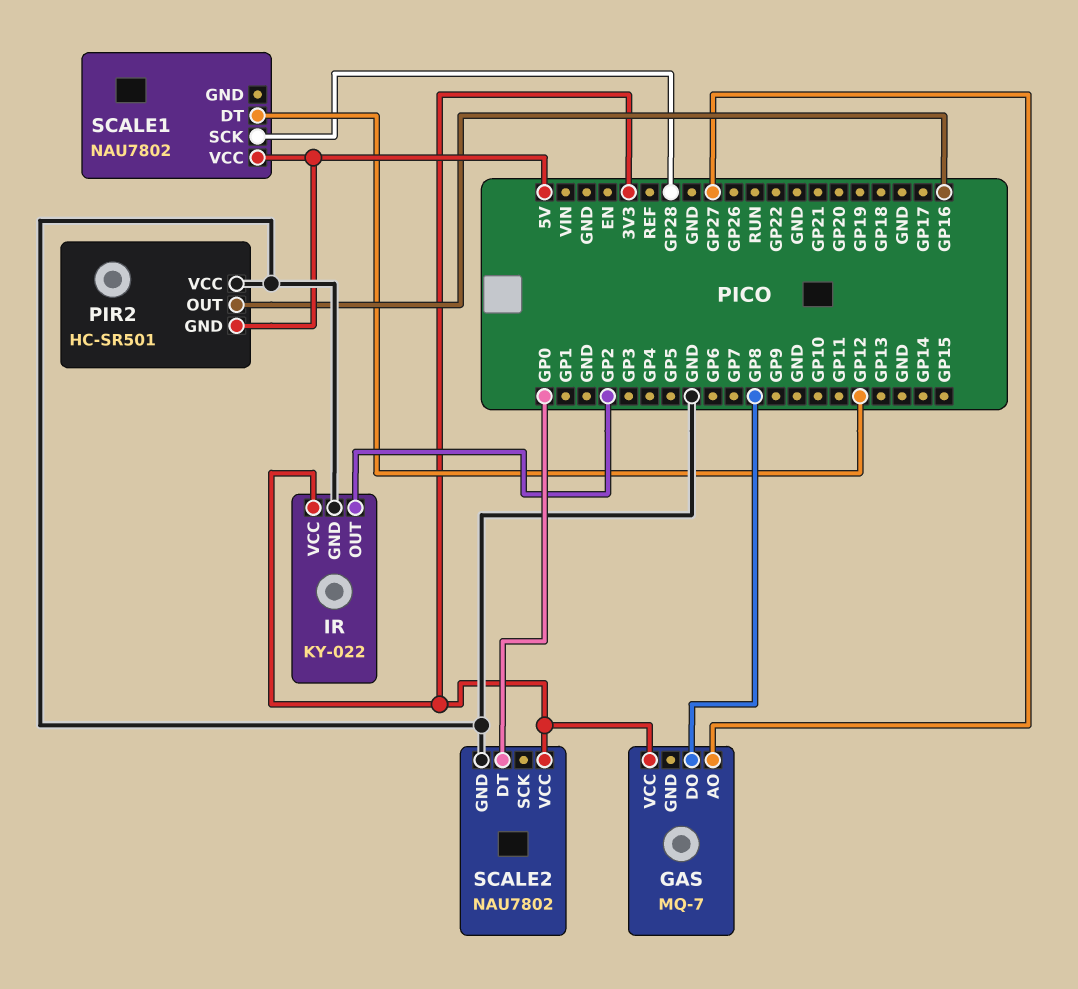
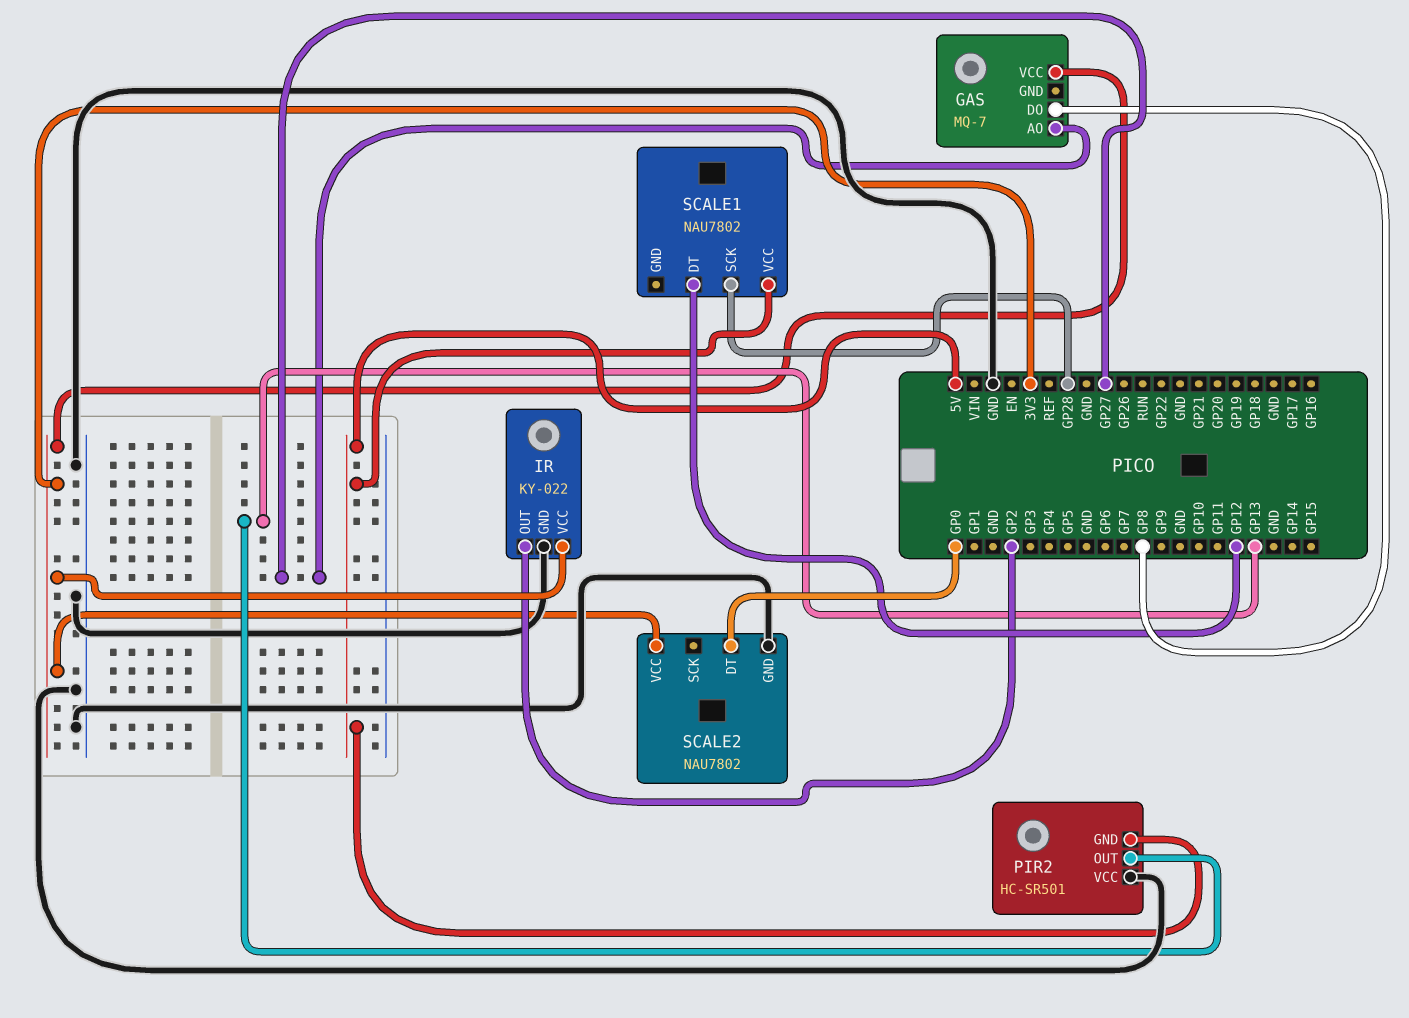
PIR2 pin OUT: GP16 -> GP13

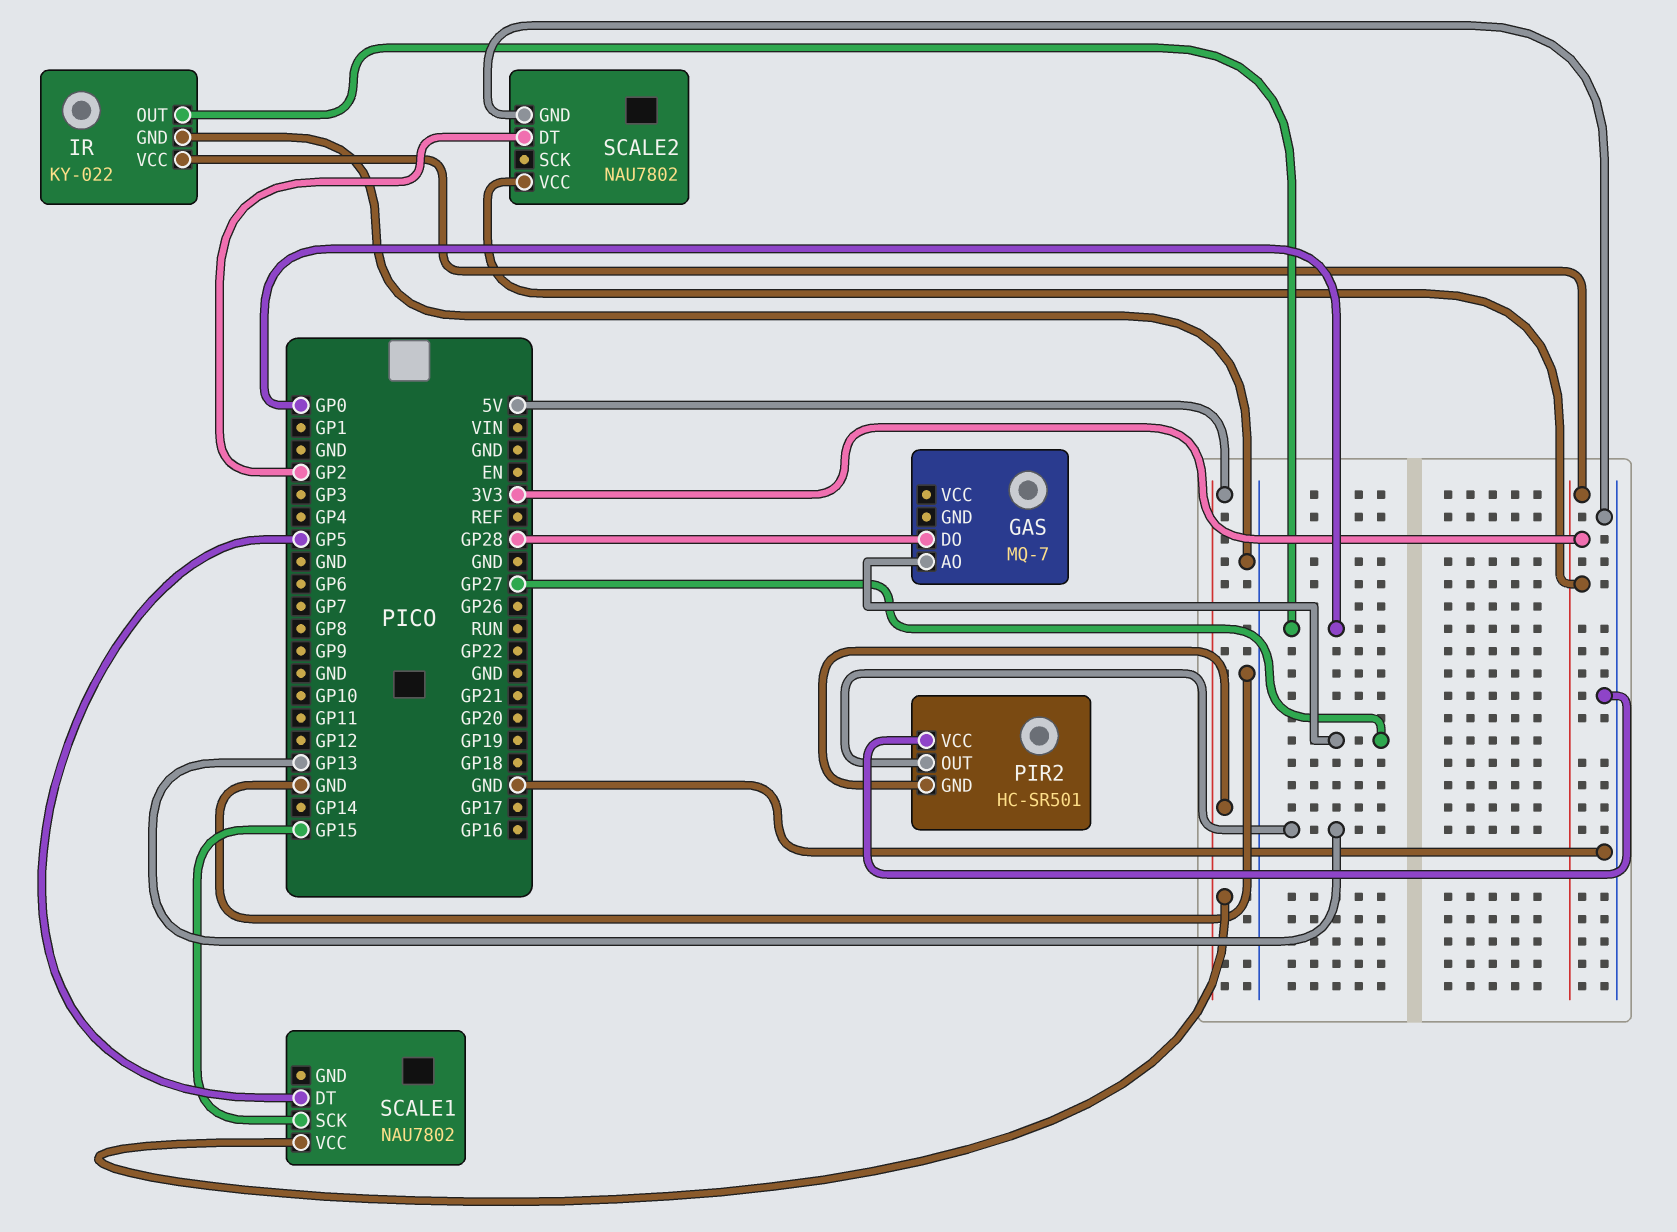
GAS pin DO: GP8 -> GP28
GAS pin VCC: 3V3 -> none
IR pin OUT: GP2 -> GP0
SCALE1 pin DT: GP12 -> GP5
SCALE1 pin SCK: GP28 -> GP15
SCALE2 pin DT: GP0 -> GP2

